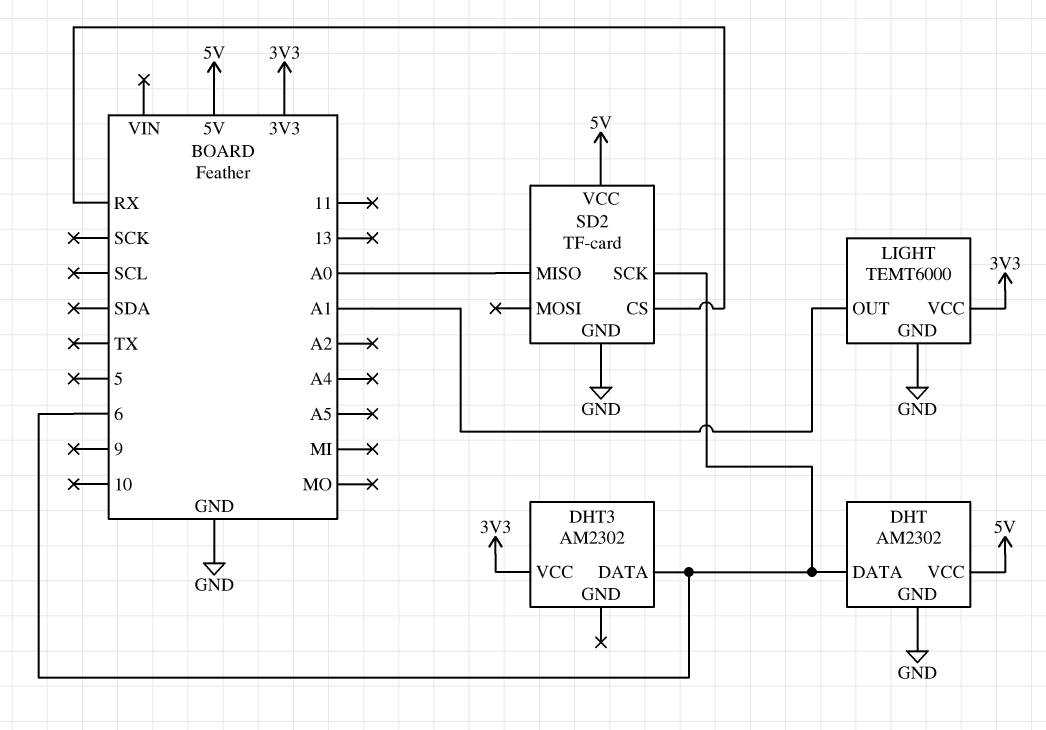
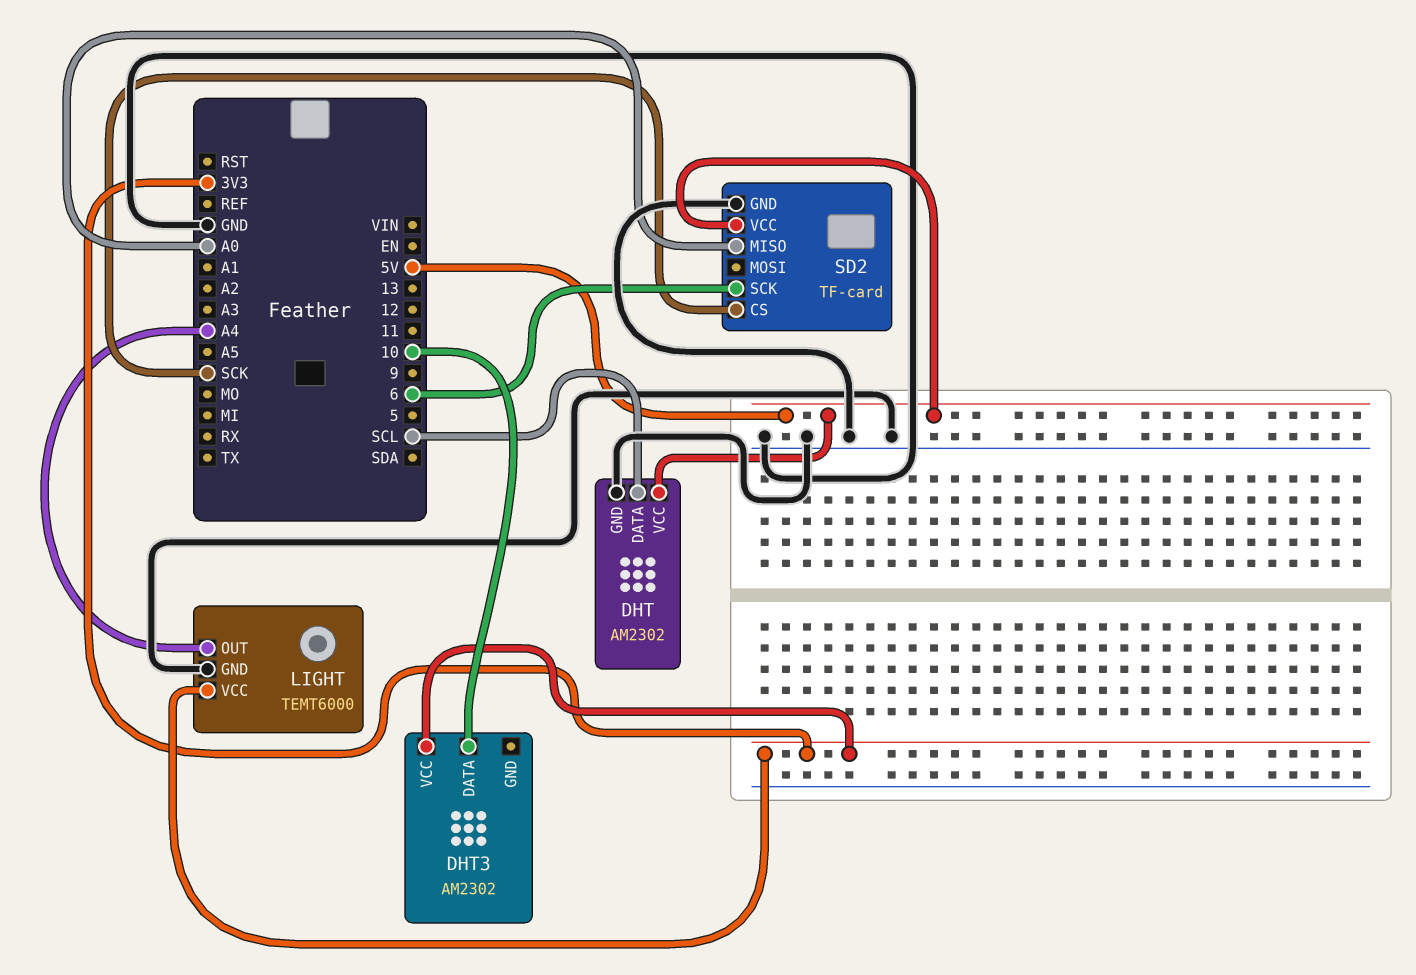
DHT pin DATA: 6 -> SCL
DHT3 pin DATA: 6 -> 10
LIGHT pin OUT: A1 -> A4
SD2 pin CS: RX -> SCK

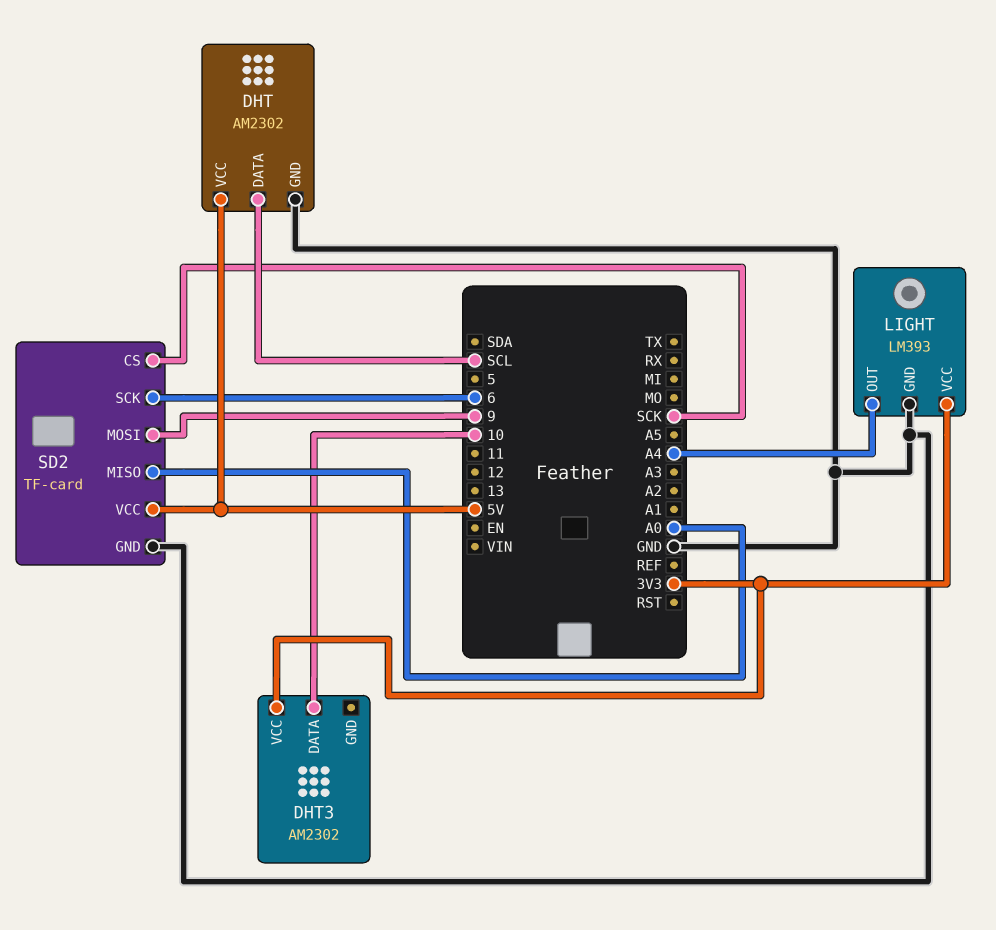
LIGHT: TEMT6000 -> LM393
SD2 pin MOSI: none -> 9

